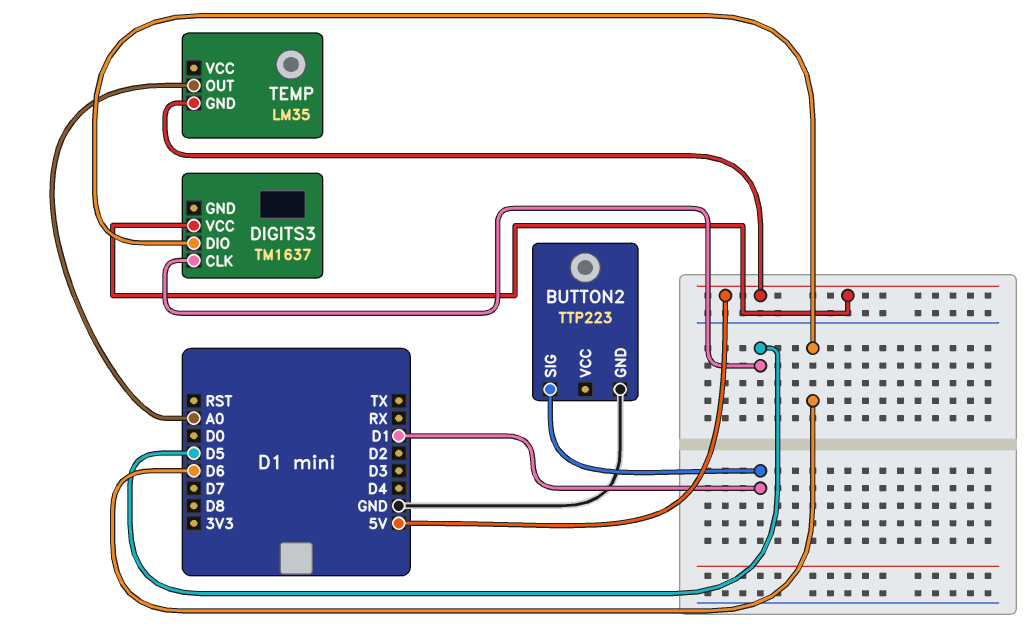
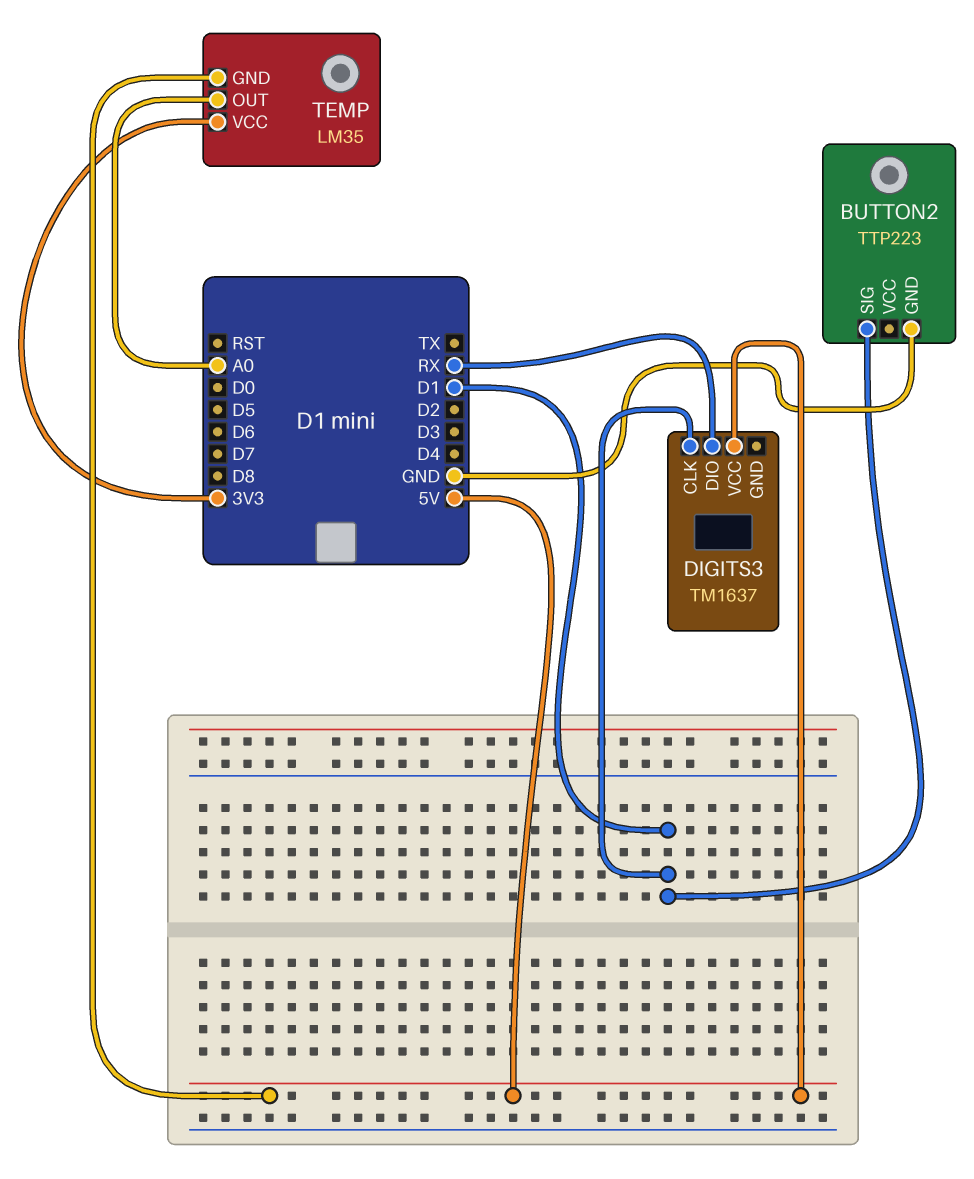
DIGITS3 pin CLK: D5 -> D1
DIGITS3 pin DIO: D6 -> RX
TEMP pin VCC: none -> 3V3

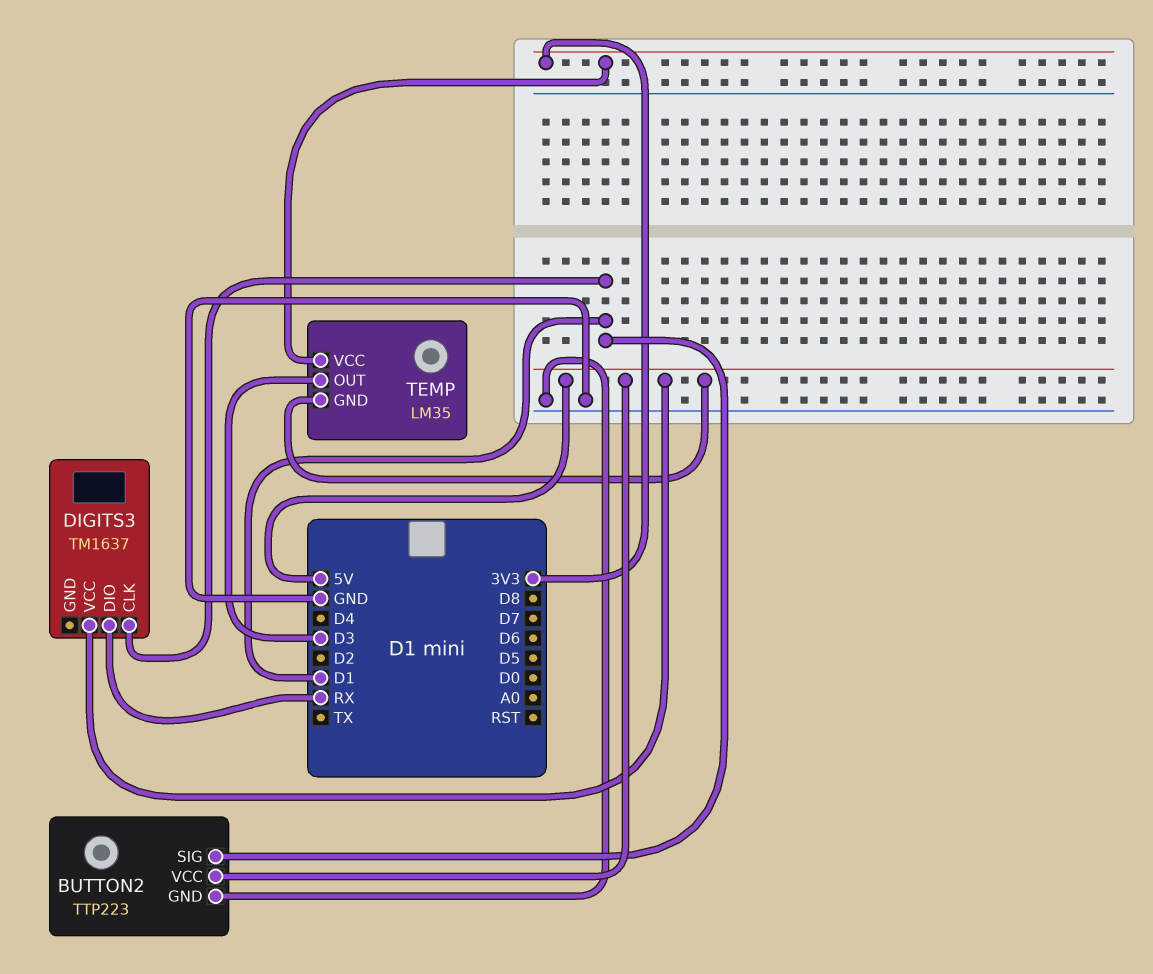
BUTTON2 pin VCC: none -> 5V
TEMP pin OUT: A0 -> D3

